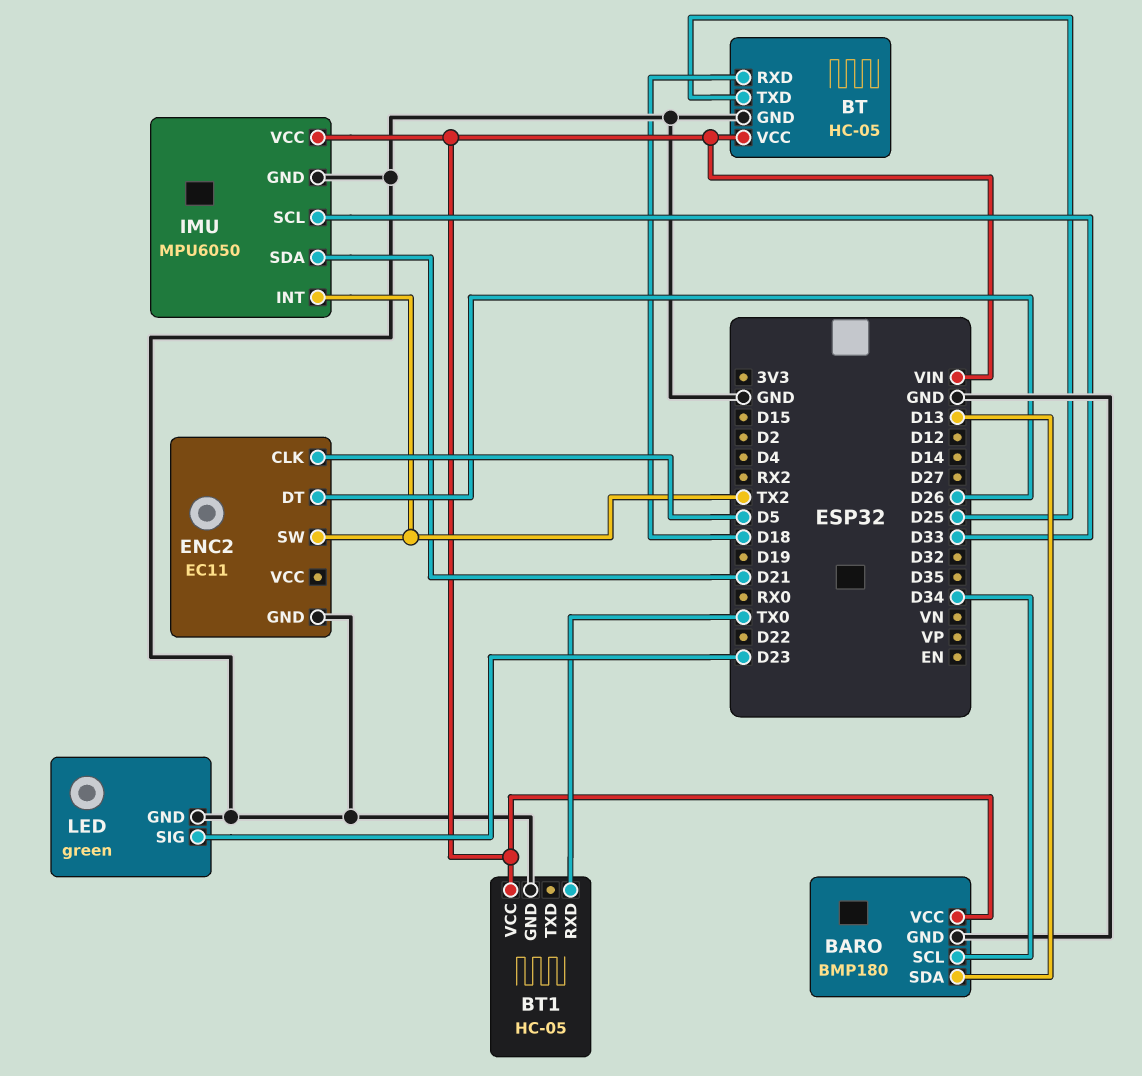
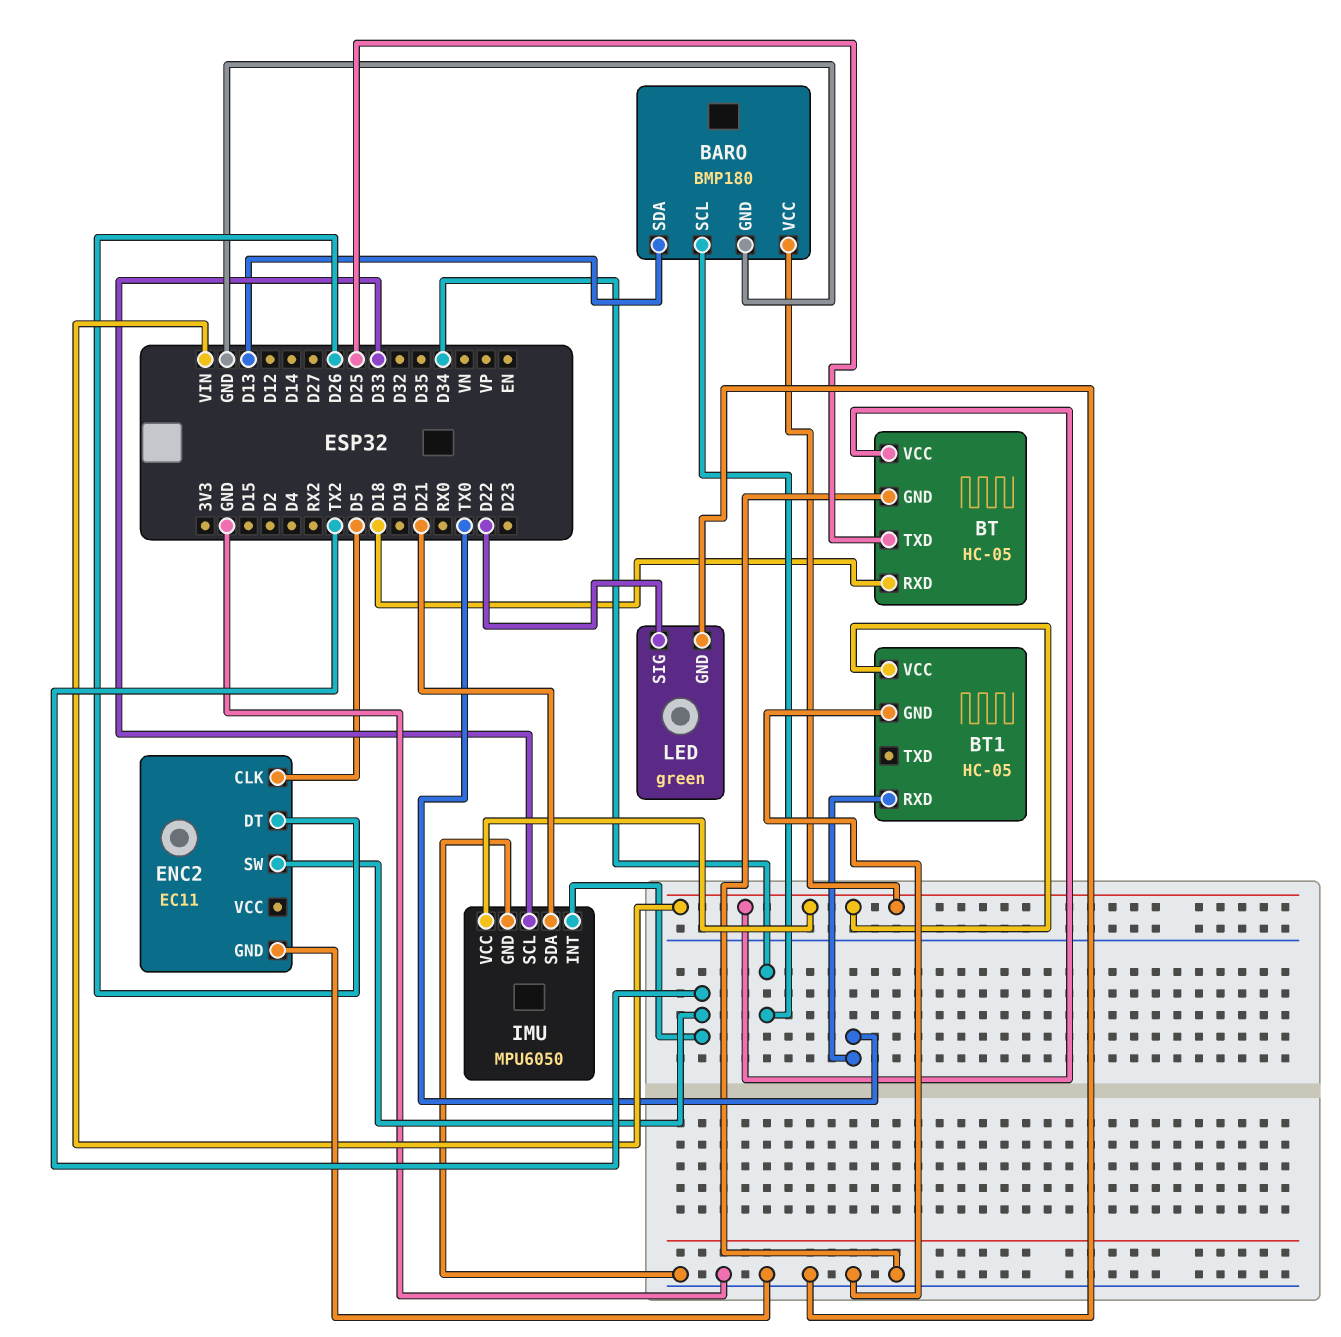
LED pin SIG: D23 -> D22

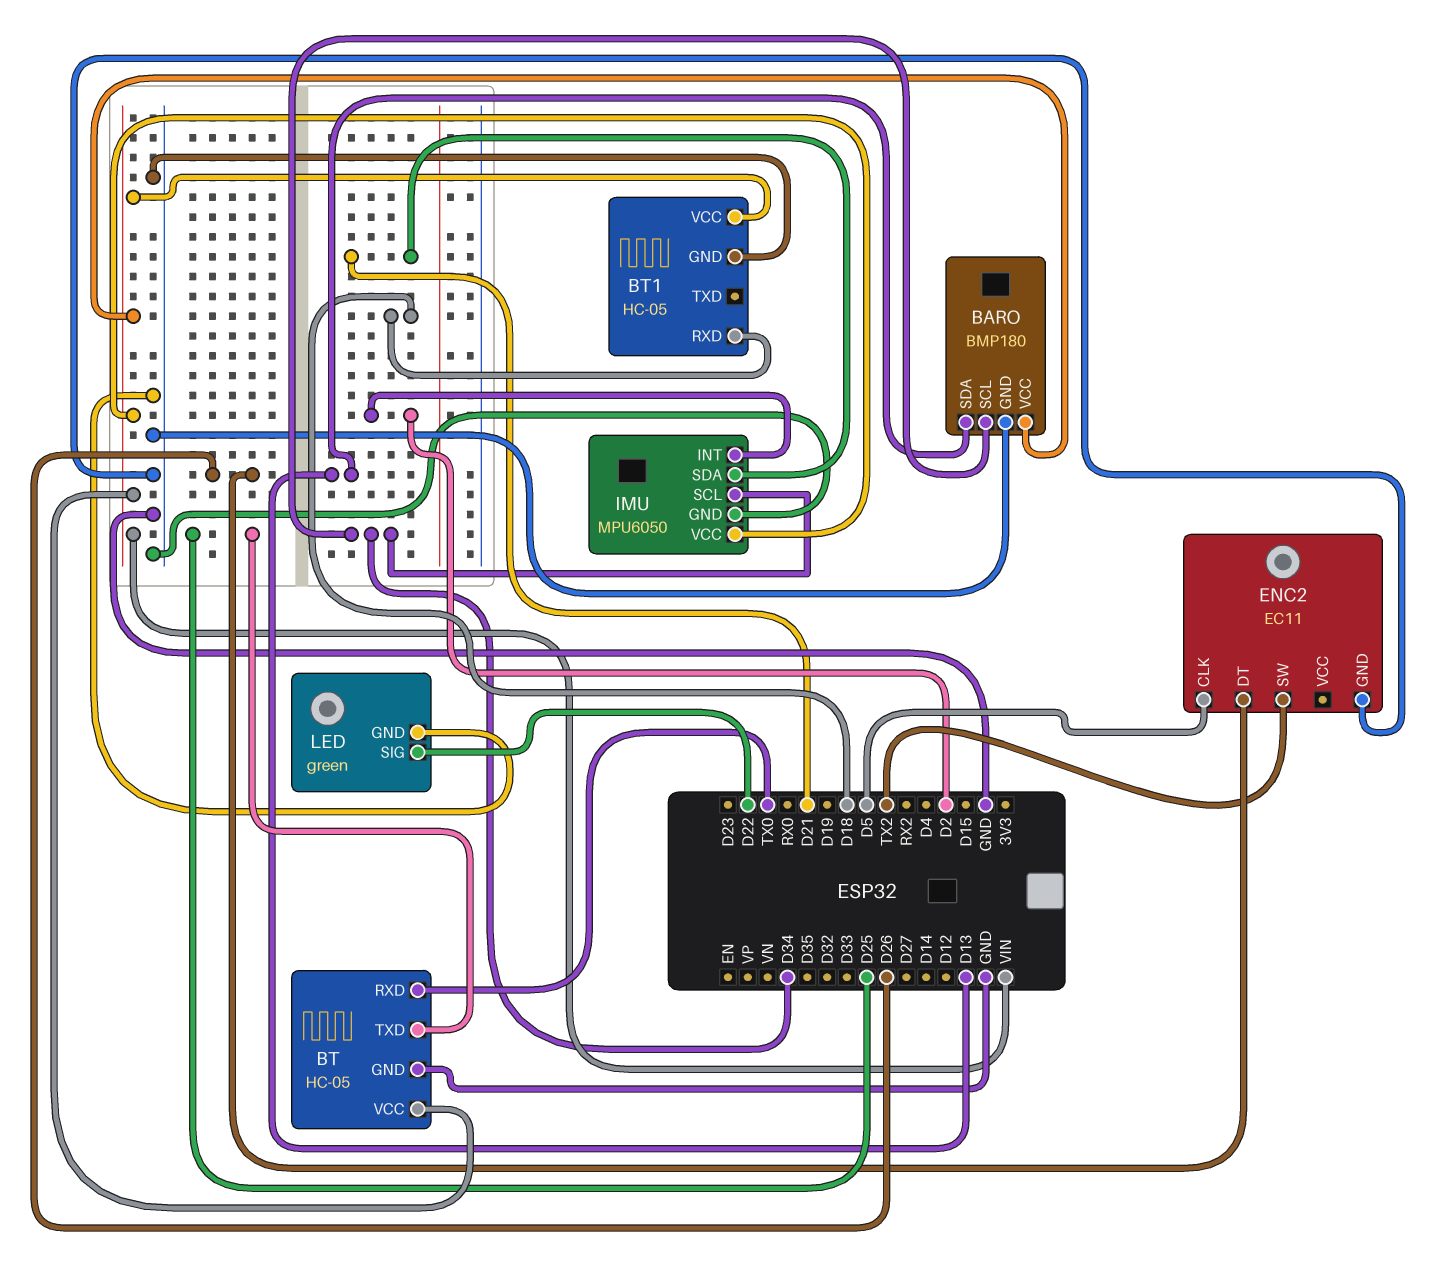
BT pin RXD: D18 -> TX0
BT1 pin RXD: TX0 -> D18
IMU pin INT: TX2 -> D2
IMU pin SCL: D33 -> D34

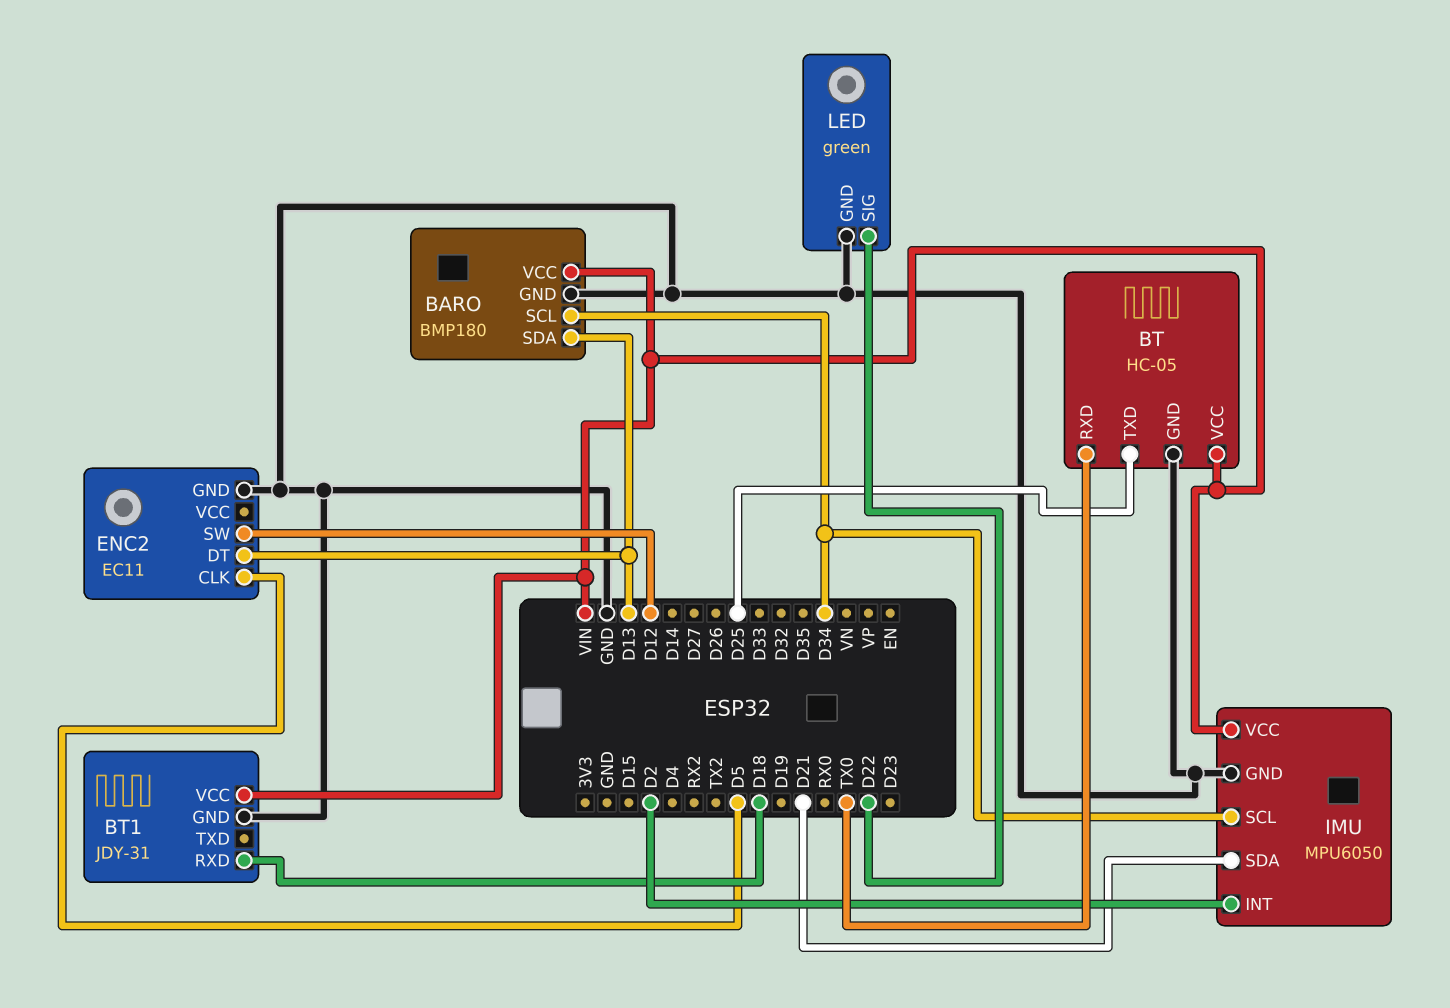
BT1: HC-05 -> JDY-31
ENC2 pin DT: D26 -> D13
ENC2 pin SW: TX2 -> D12

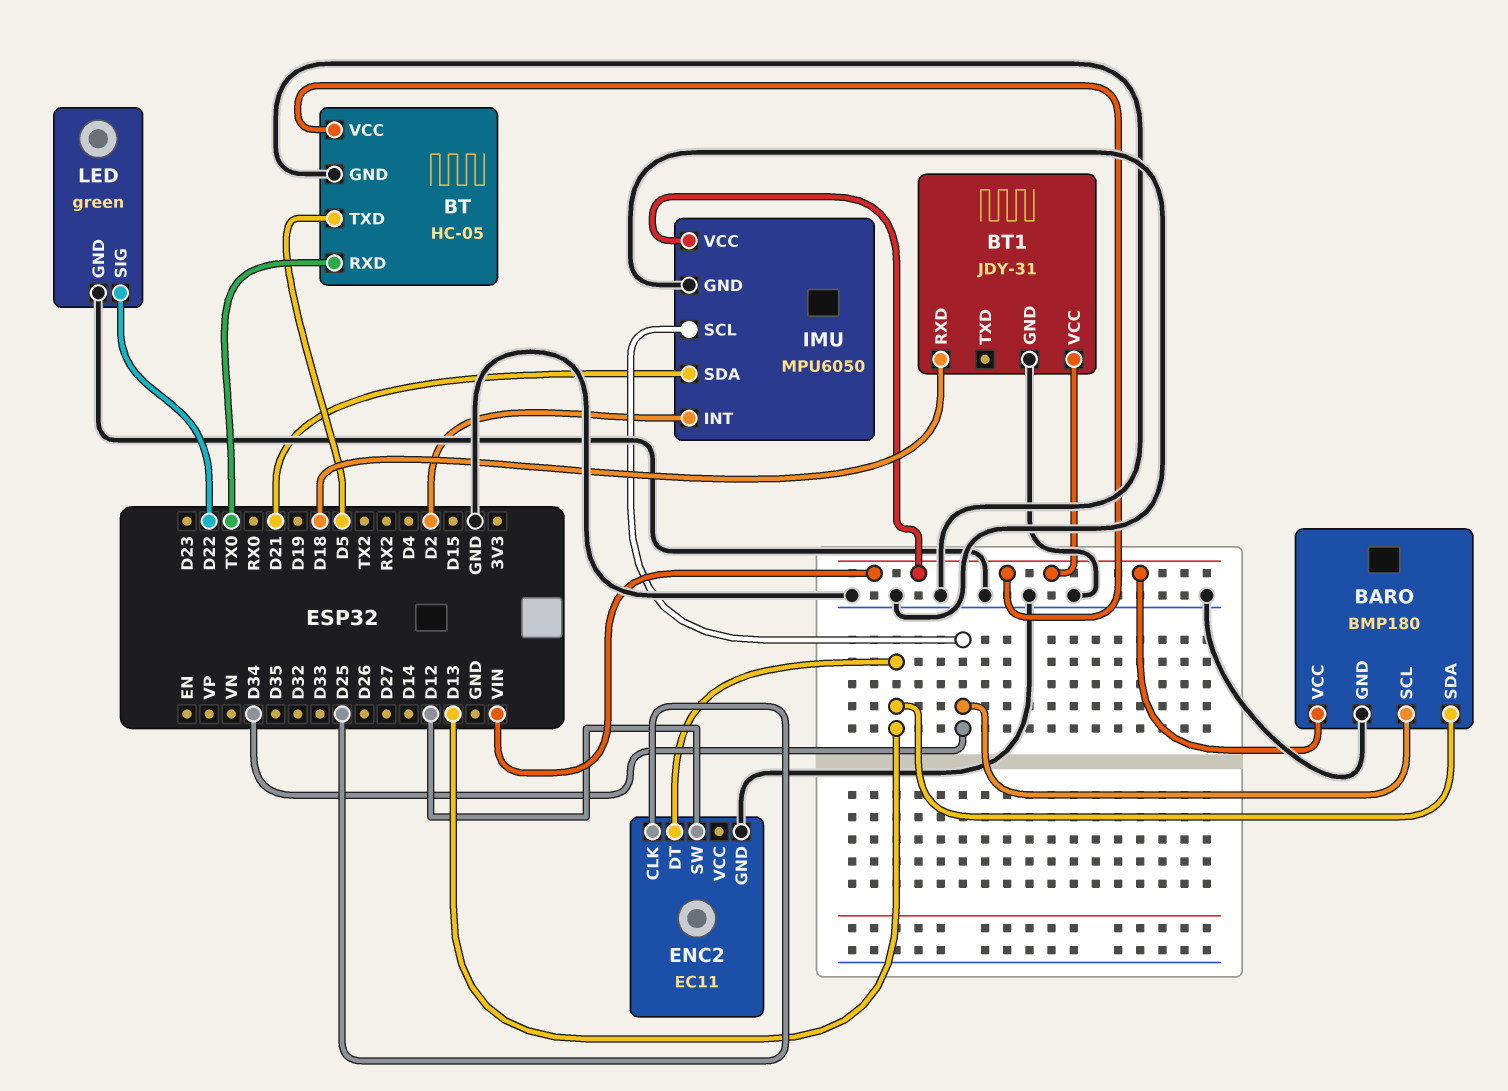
BT pin TXD: D25 -> D5
ENC2 pin CLK: D5 -> D25

